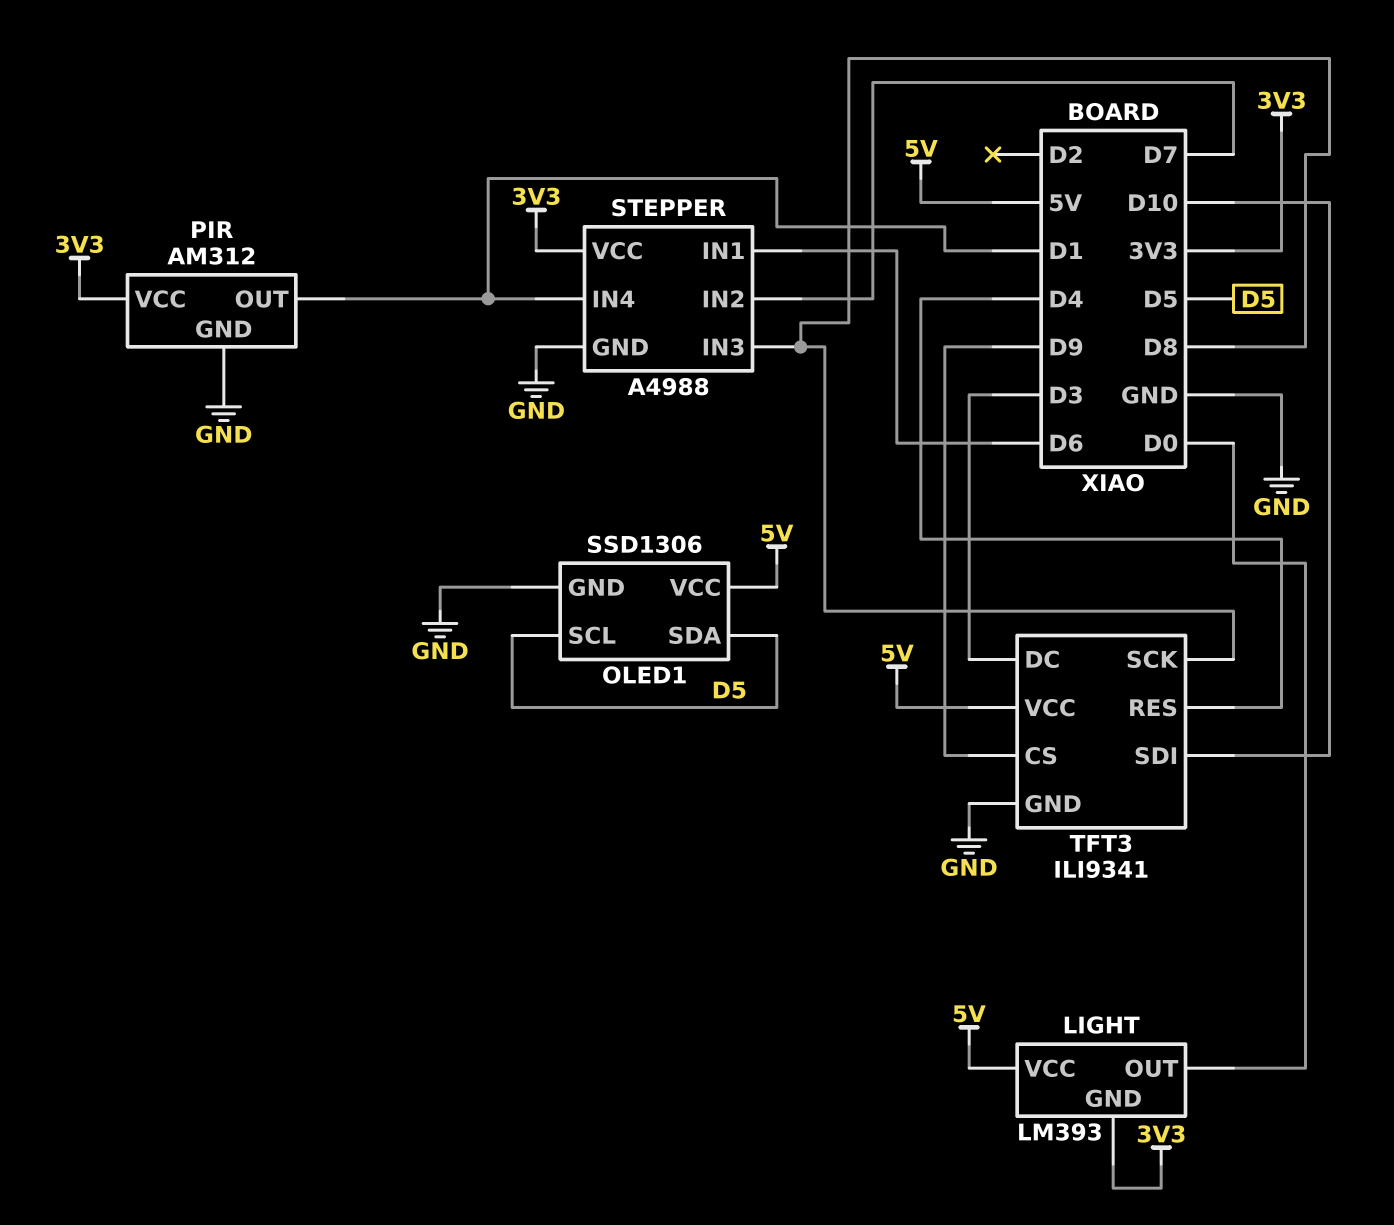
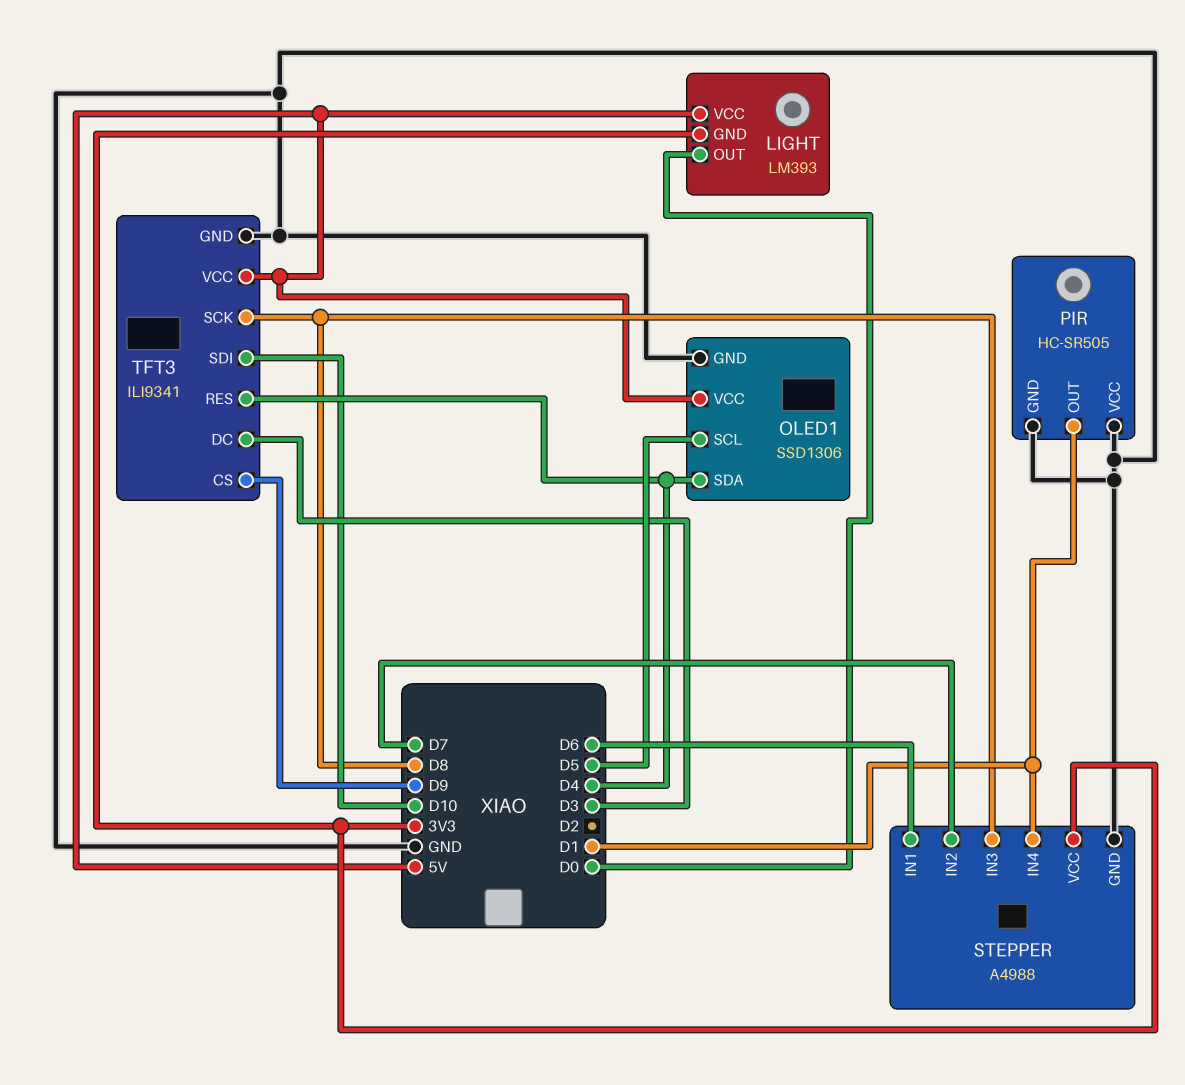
OLED1 pin SDA: D5 -> D4
PIR: AM312 -> HC-SR505
PIR pin VCC: 3V3 -> GND

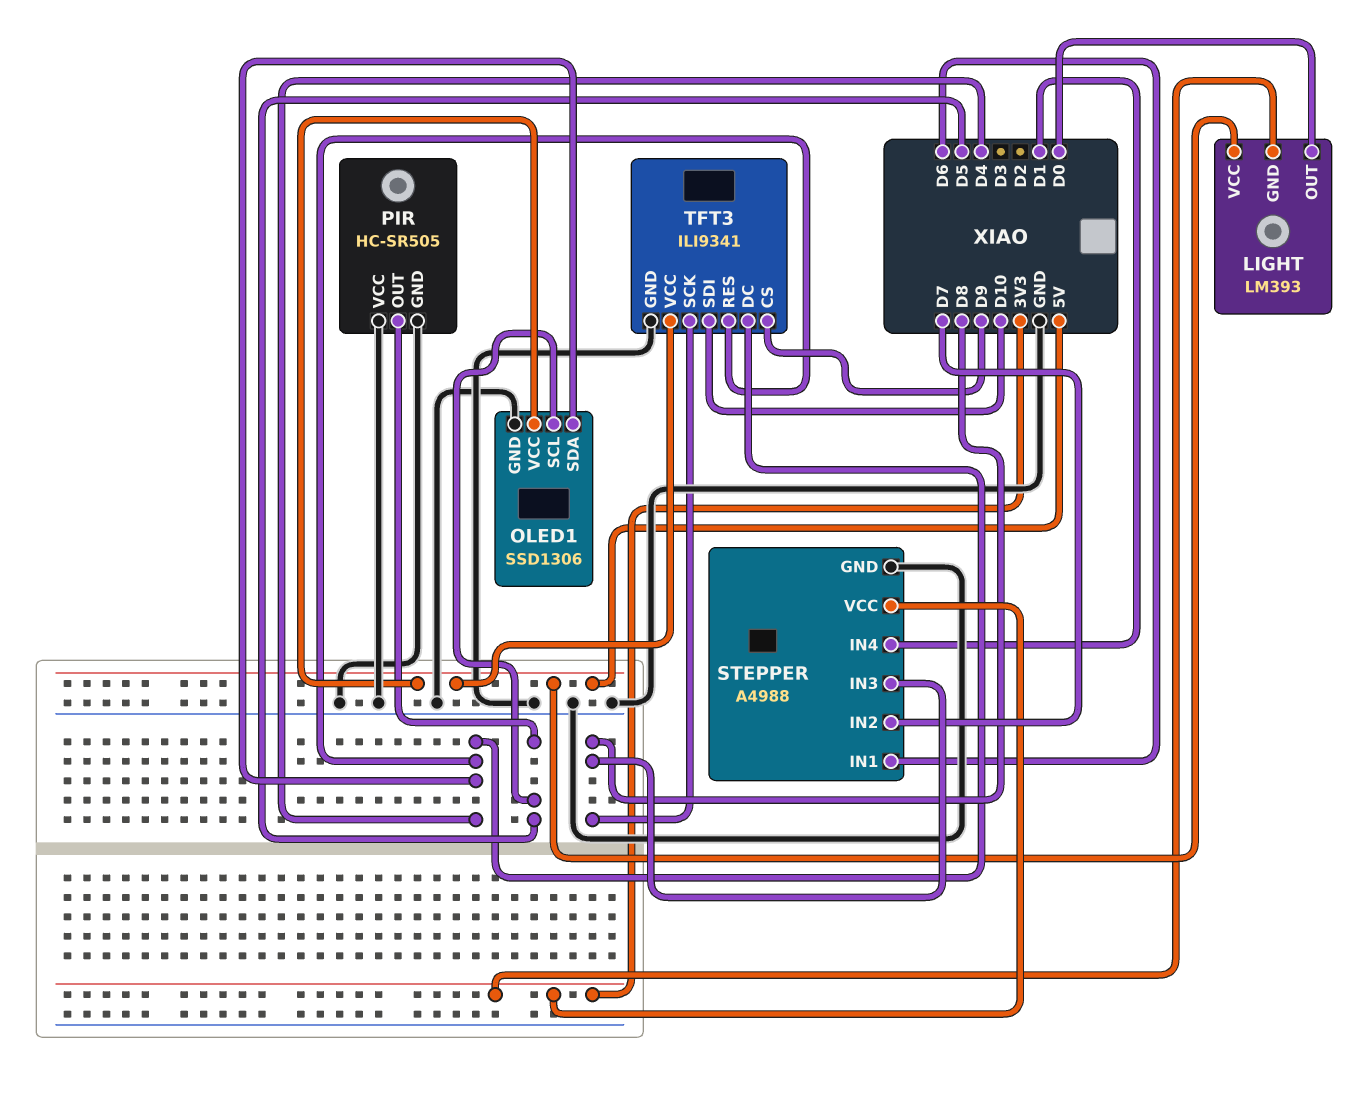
PIR pin OUT: D1 -> D5
TFT3 pin DC: D3 -> D4

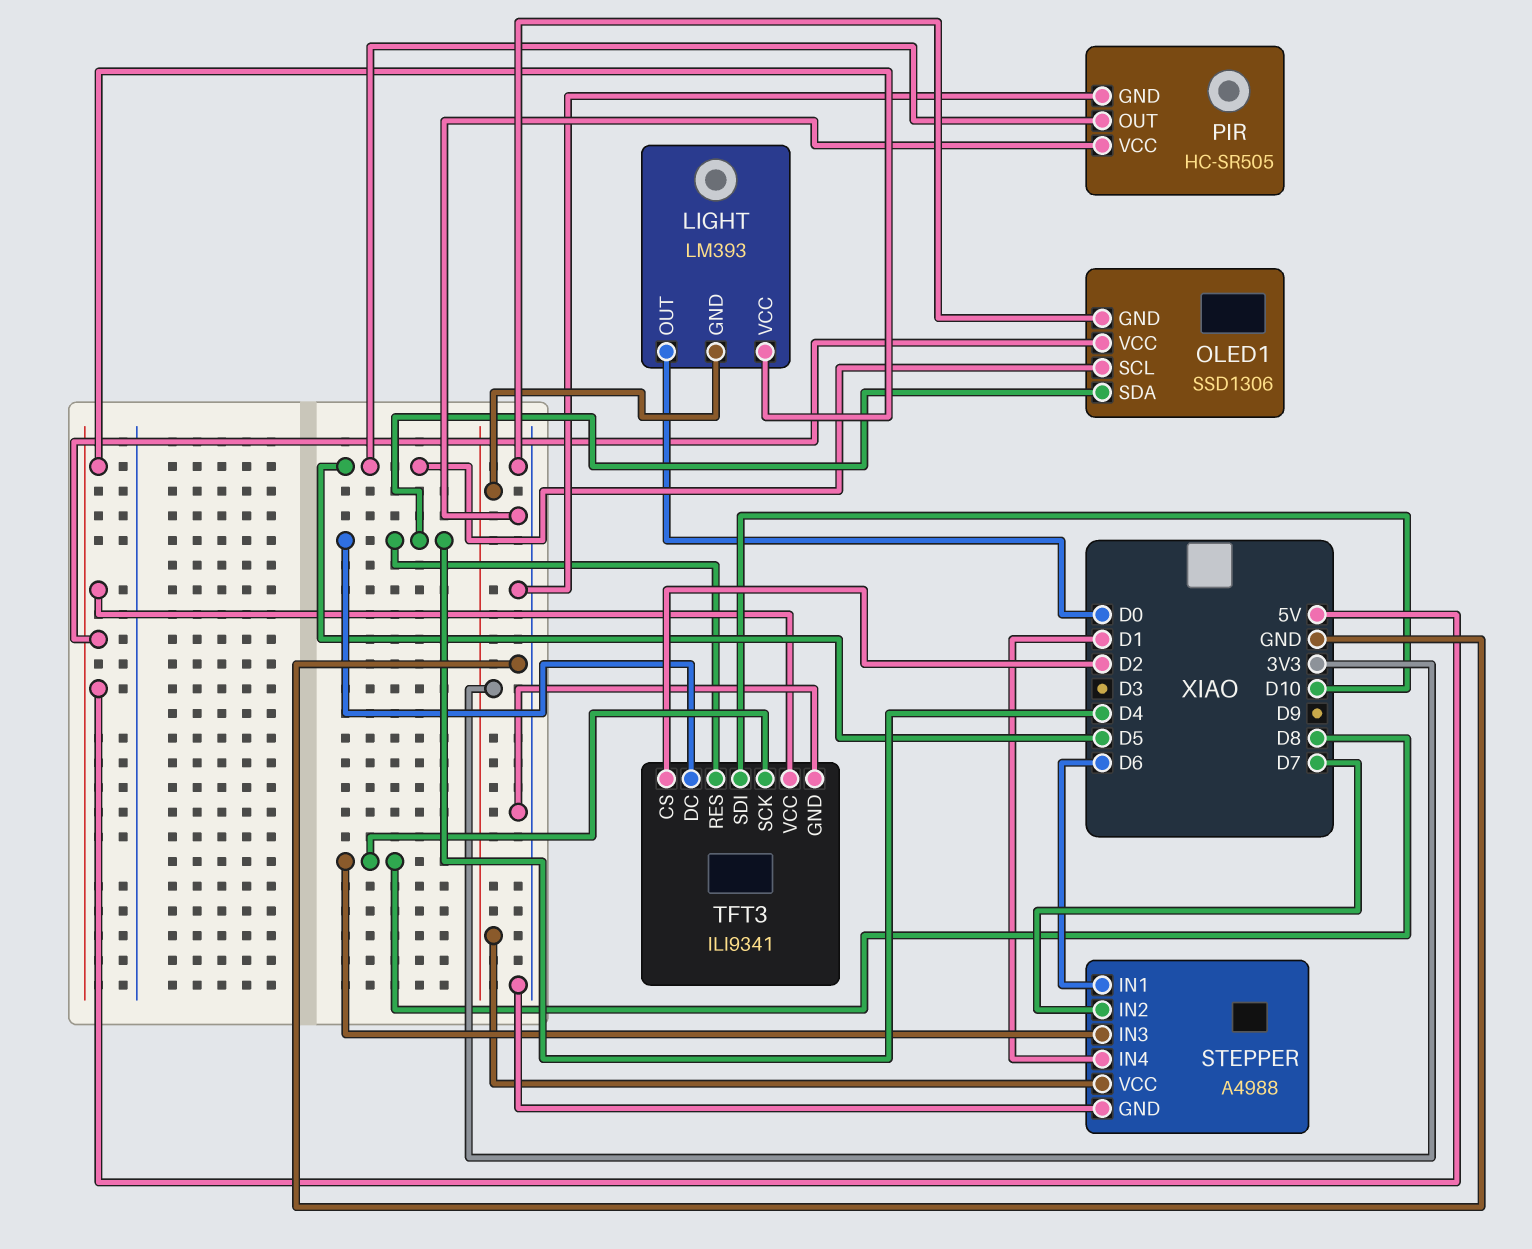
TFT3 pin CS: D9 -> D2

